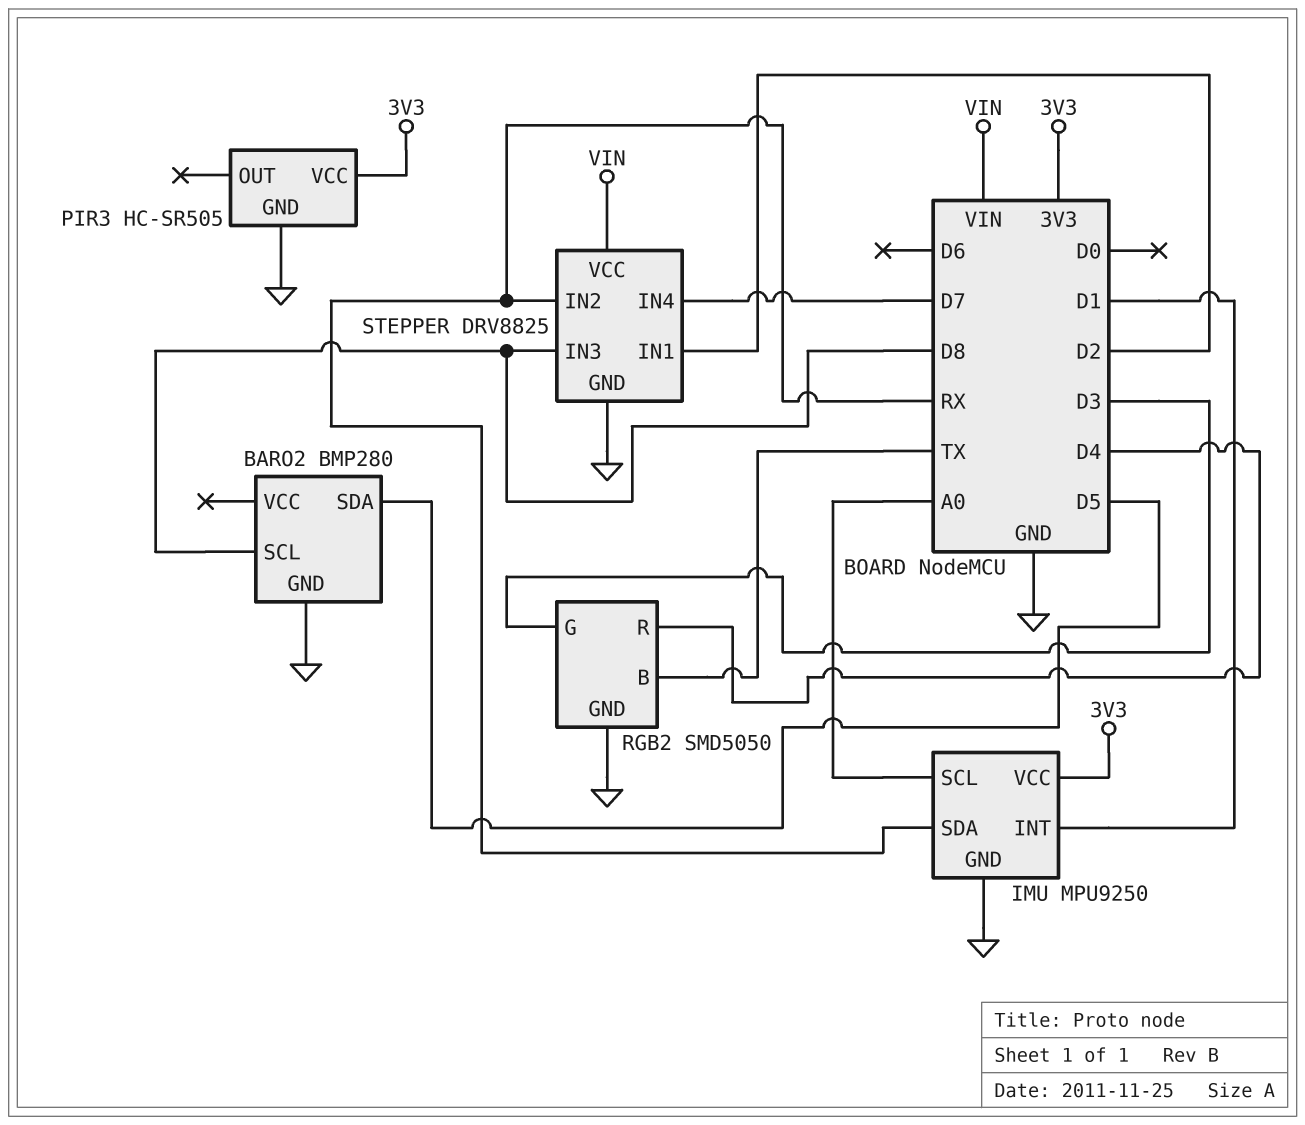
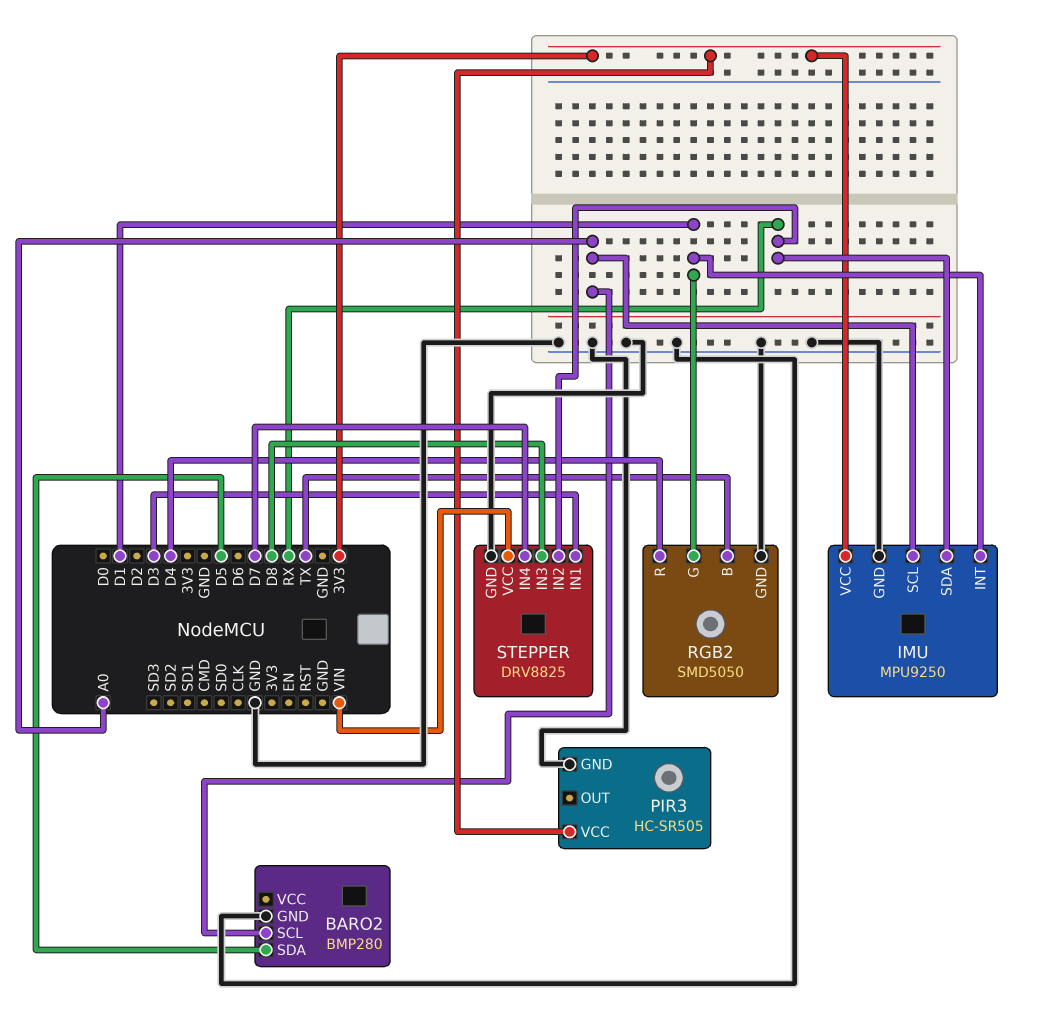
BARO2 pin SCL: D8 -> A0
RGB2 pin G: D3 -> D1
STEPPER pin IN1: D2 -> D3

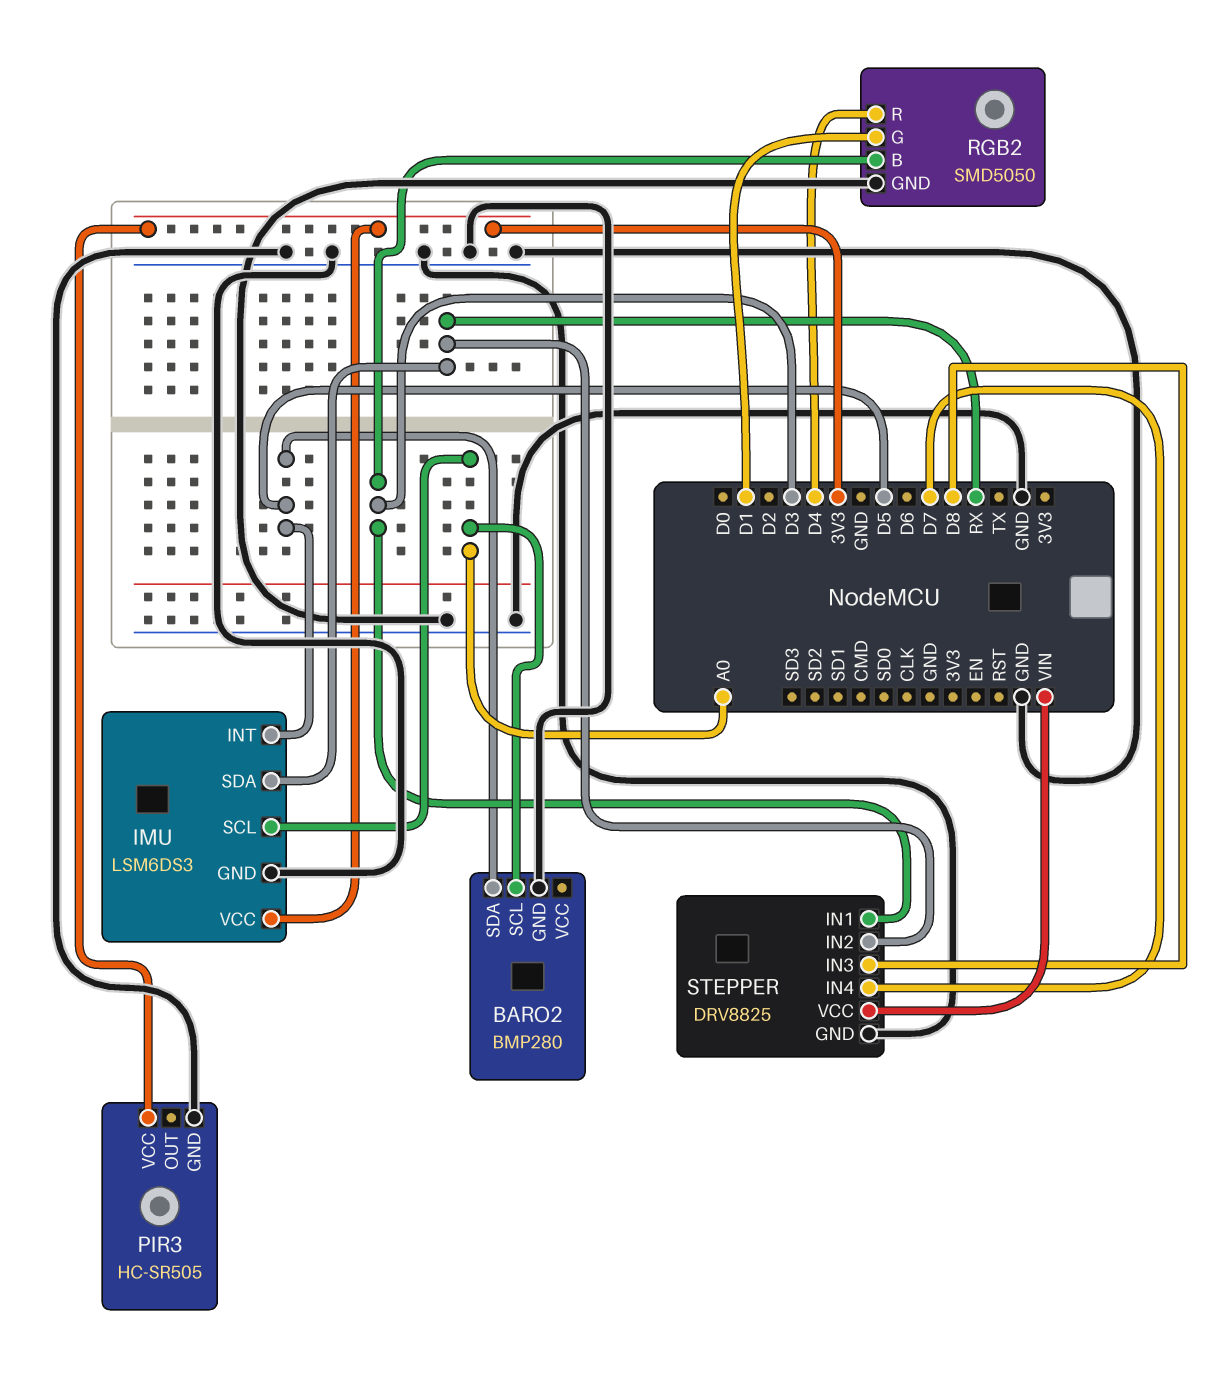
IMU: MPU9250 -> LSM6DS3
IMU pin INT: D1 -> D5
RGB2 pin B: TX -> D3

